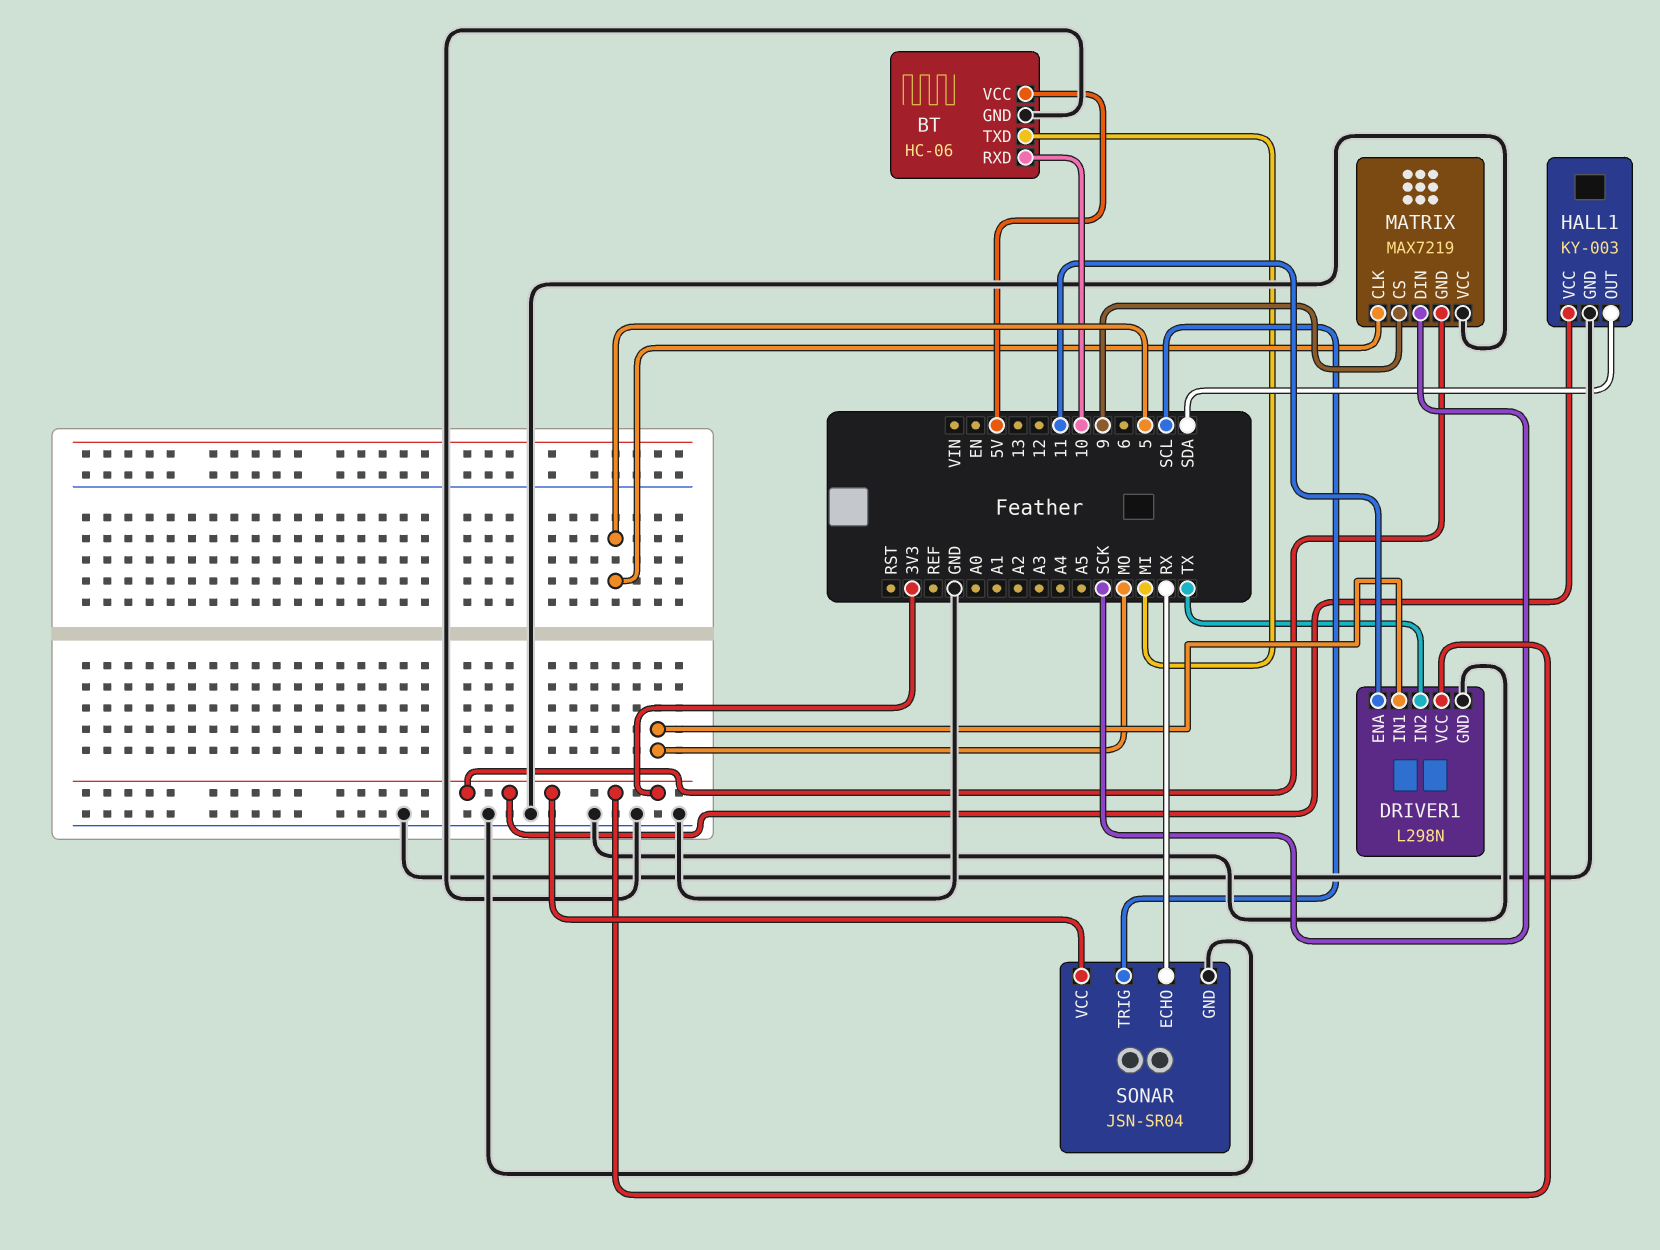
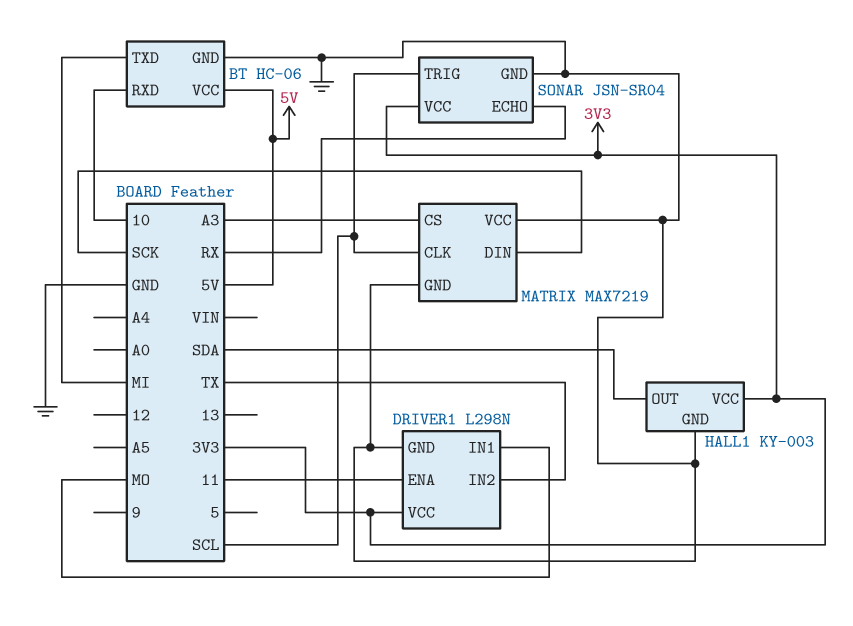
MATRIX pin CLK: 5 -> SCL
MATRIX pin CS: 9 -> A3
MATRIX pin GND: 3V3 -> GND

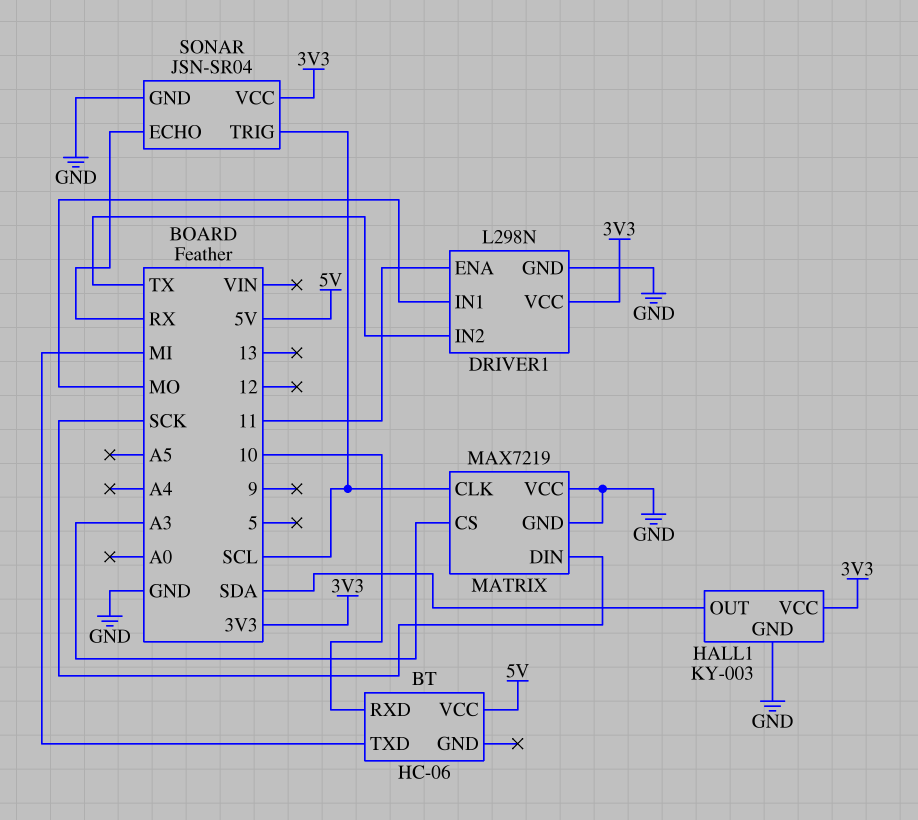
BT pin GND: GND -> none

